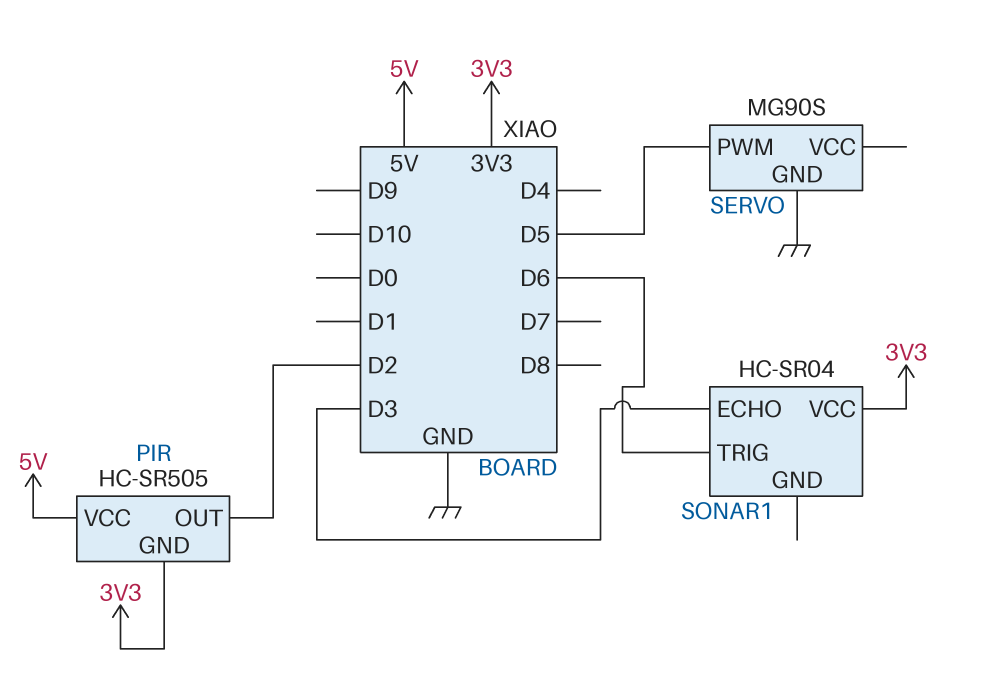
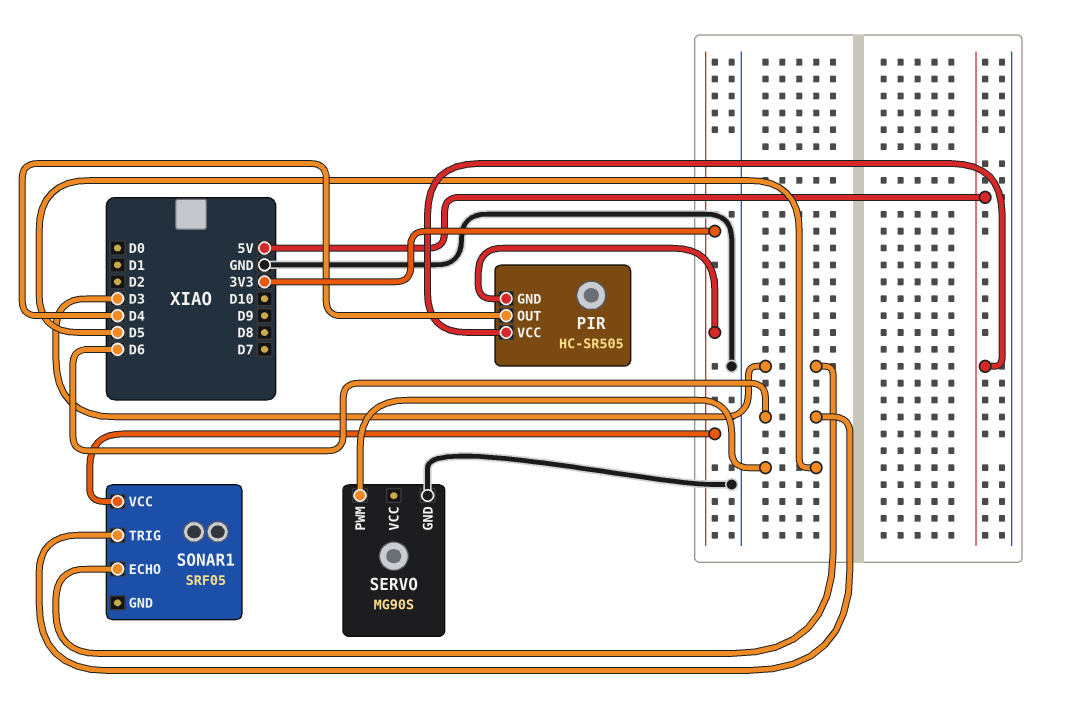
PIR pin OUT: D2 -> D4
SONAR1: HC-SR04 -> SRF05

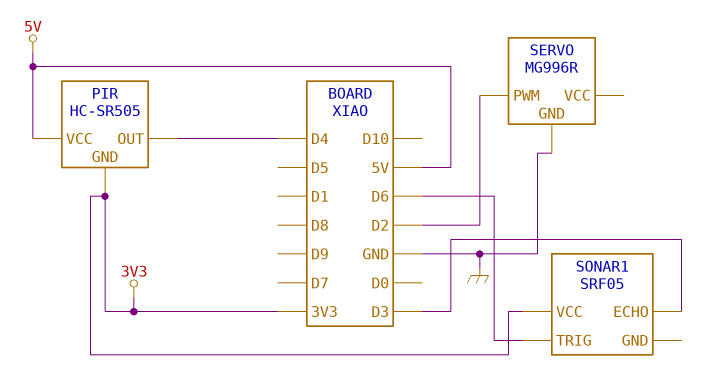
SERVO: MG90S -> MG996R
SERVO pin PWM: D5 -> D2

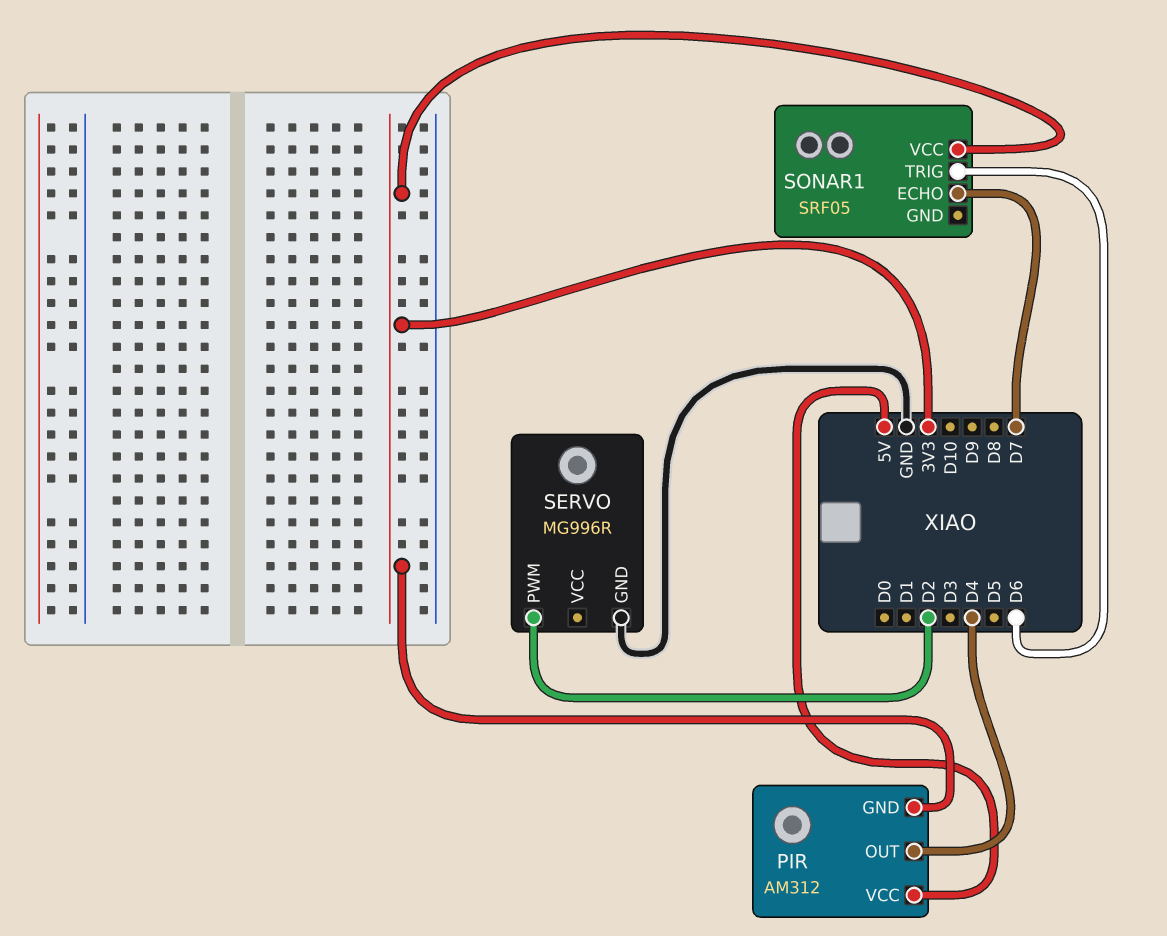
PIR: HC-SR505 -> AM312
SONAR1 pin ECHO: D3 -> D7

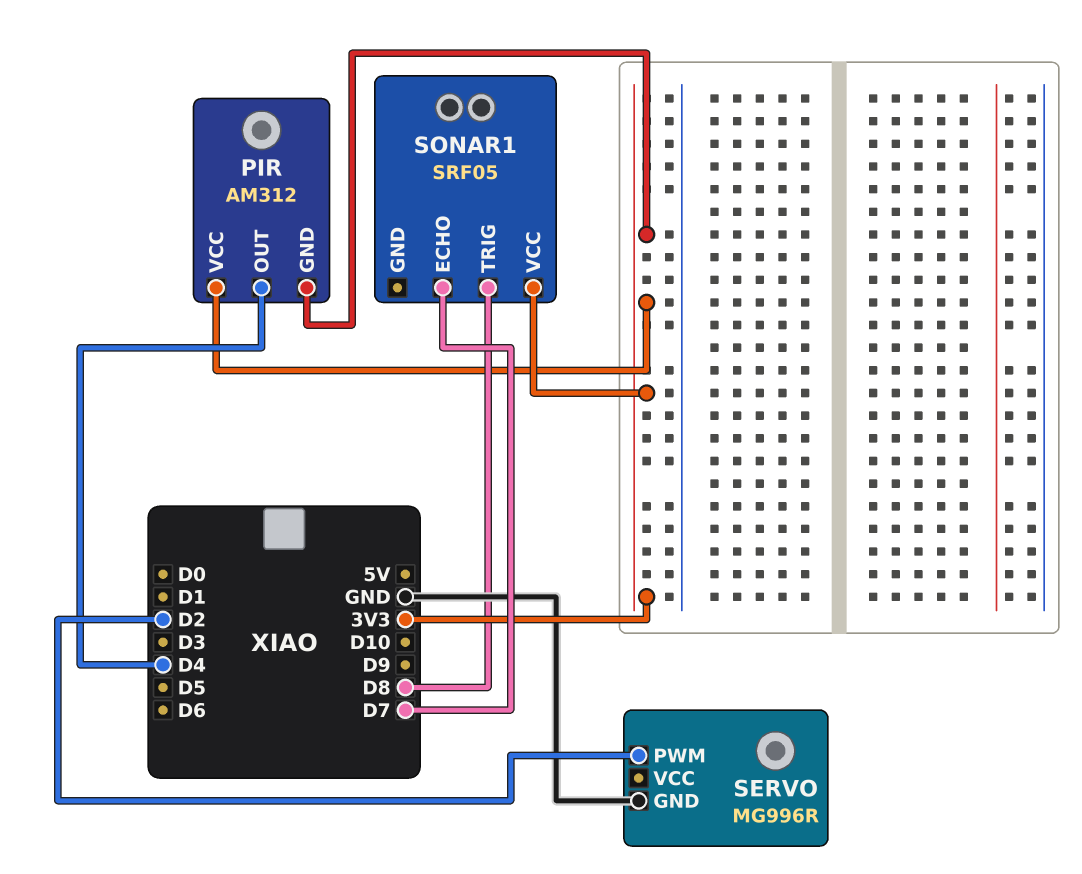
PIR pin VCC: 5V -> 3V3
SONAR1 pin TRIG: D6 -> D8

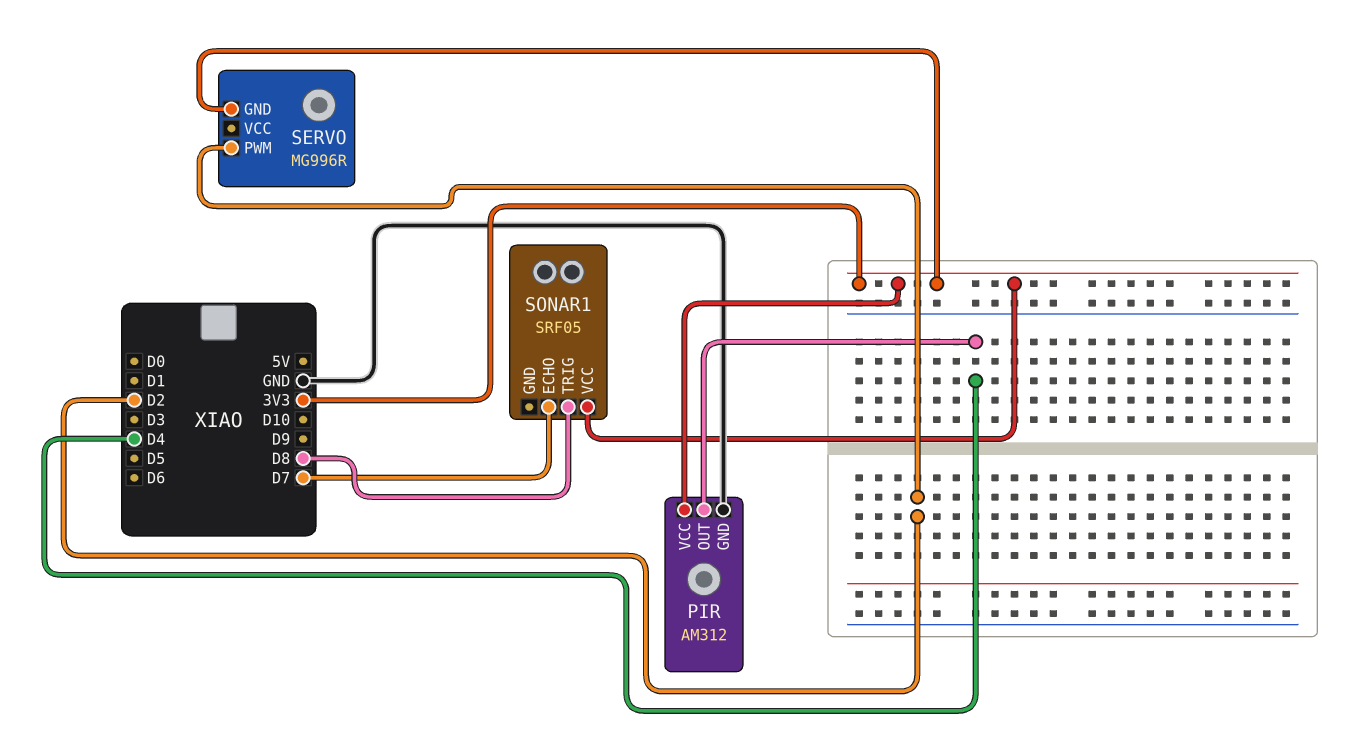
PIR pin GND: 3V3 -> GND
SERVO pin GND: GND -> 3V3

